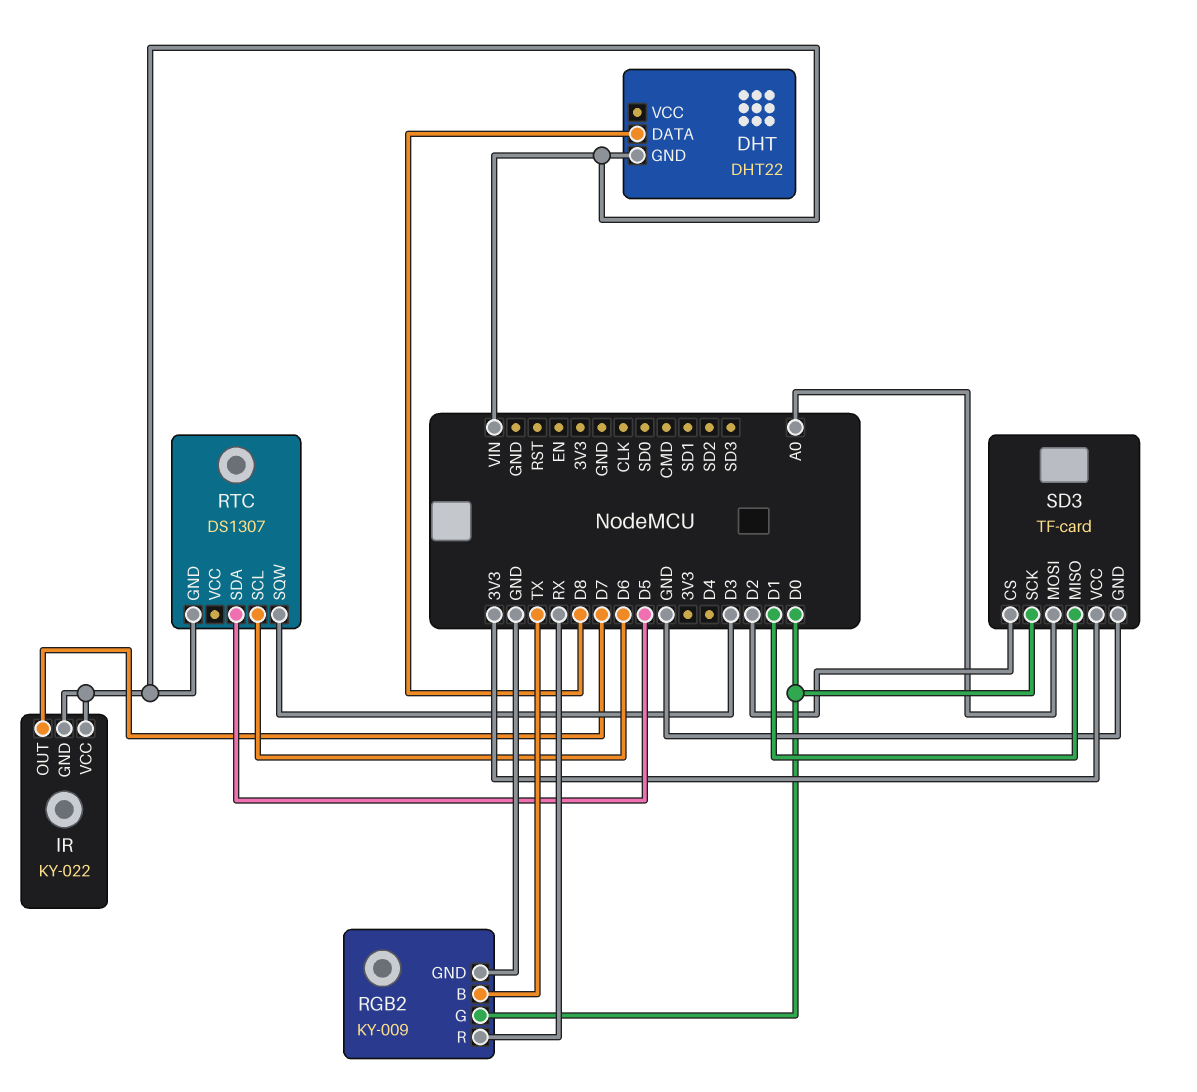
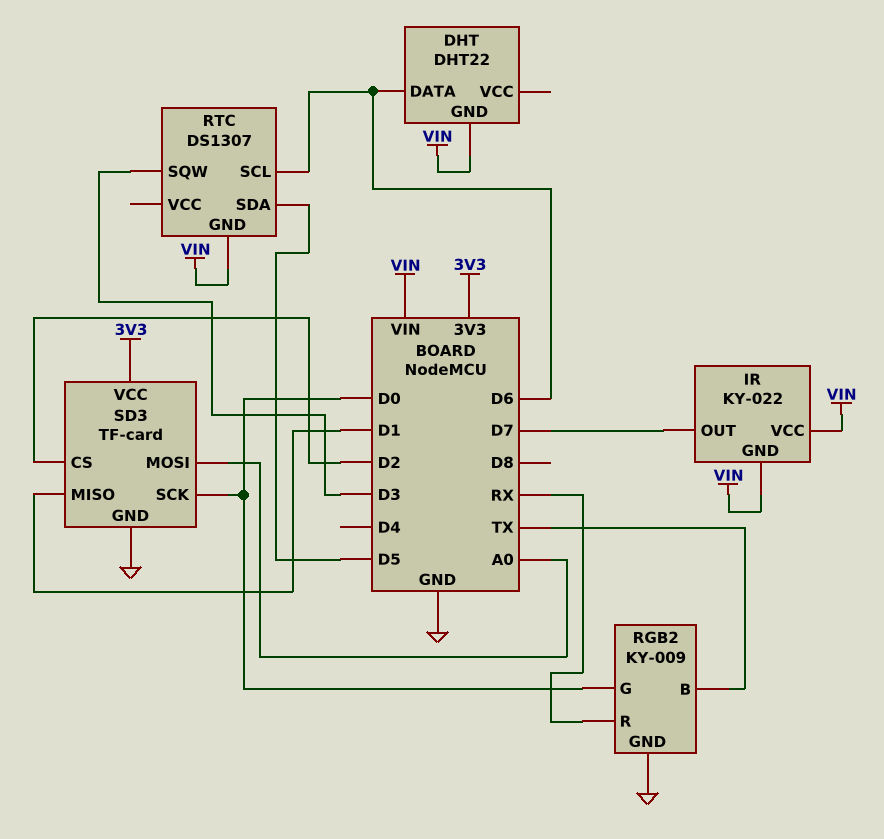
DHT pin DATA: D8 -> D6

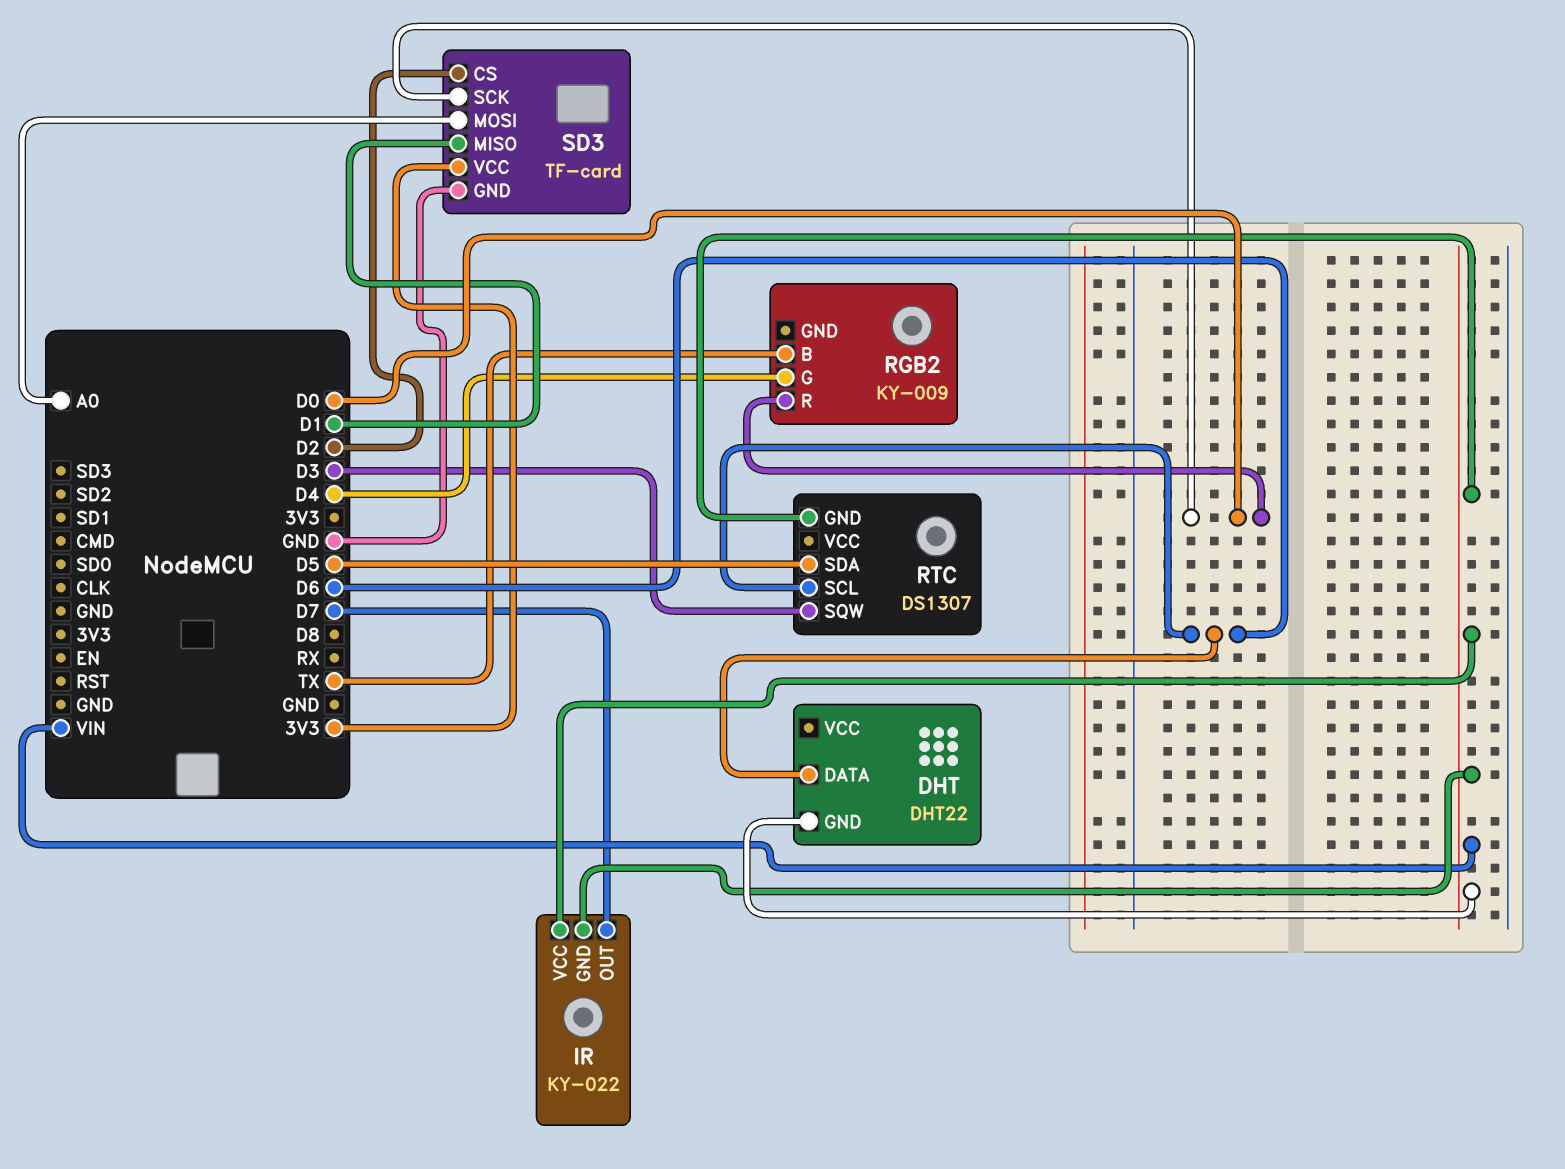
RGB2 pin G: D0 -> D4
RGB2 pin GND: GND -> none
RGB2 pin R: RX -> D0

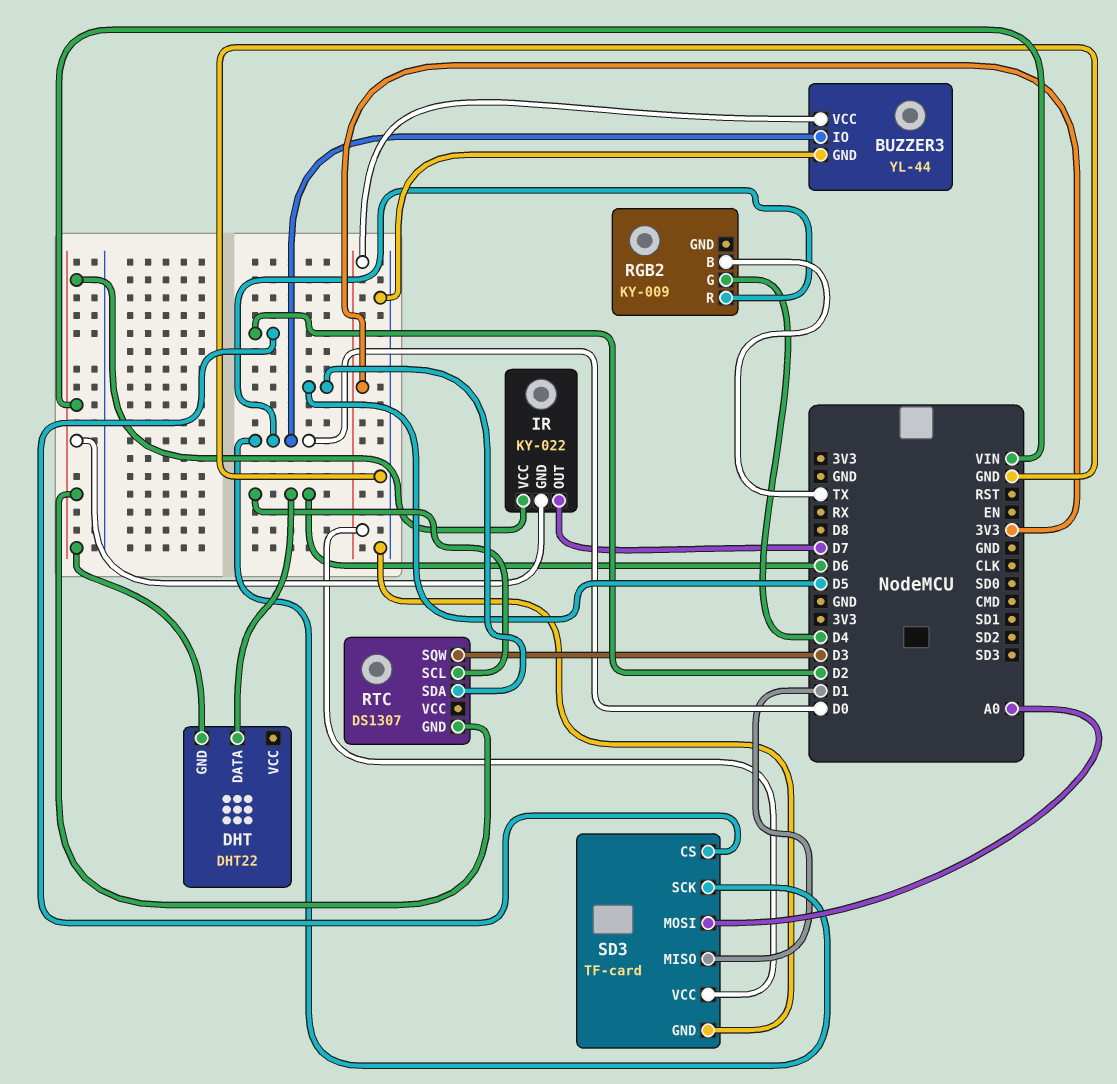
BUZZER3: none -> YL-44
BUZZER3 pin GND: none -> GND
BUZZER3 pin IO: none -> D0
BUZZER3 pin VCC: none -> 3V3

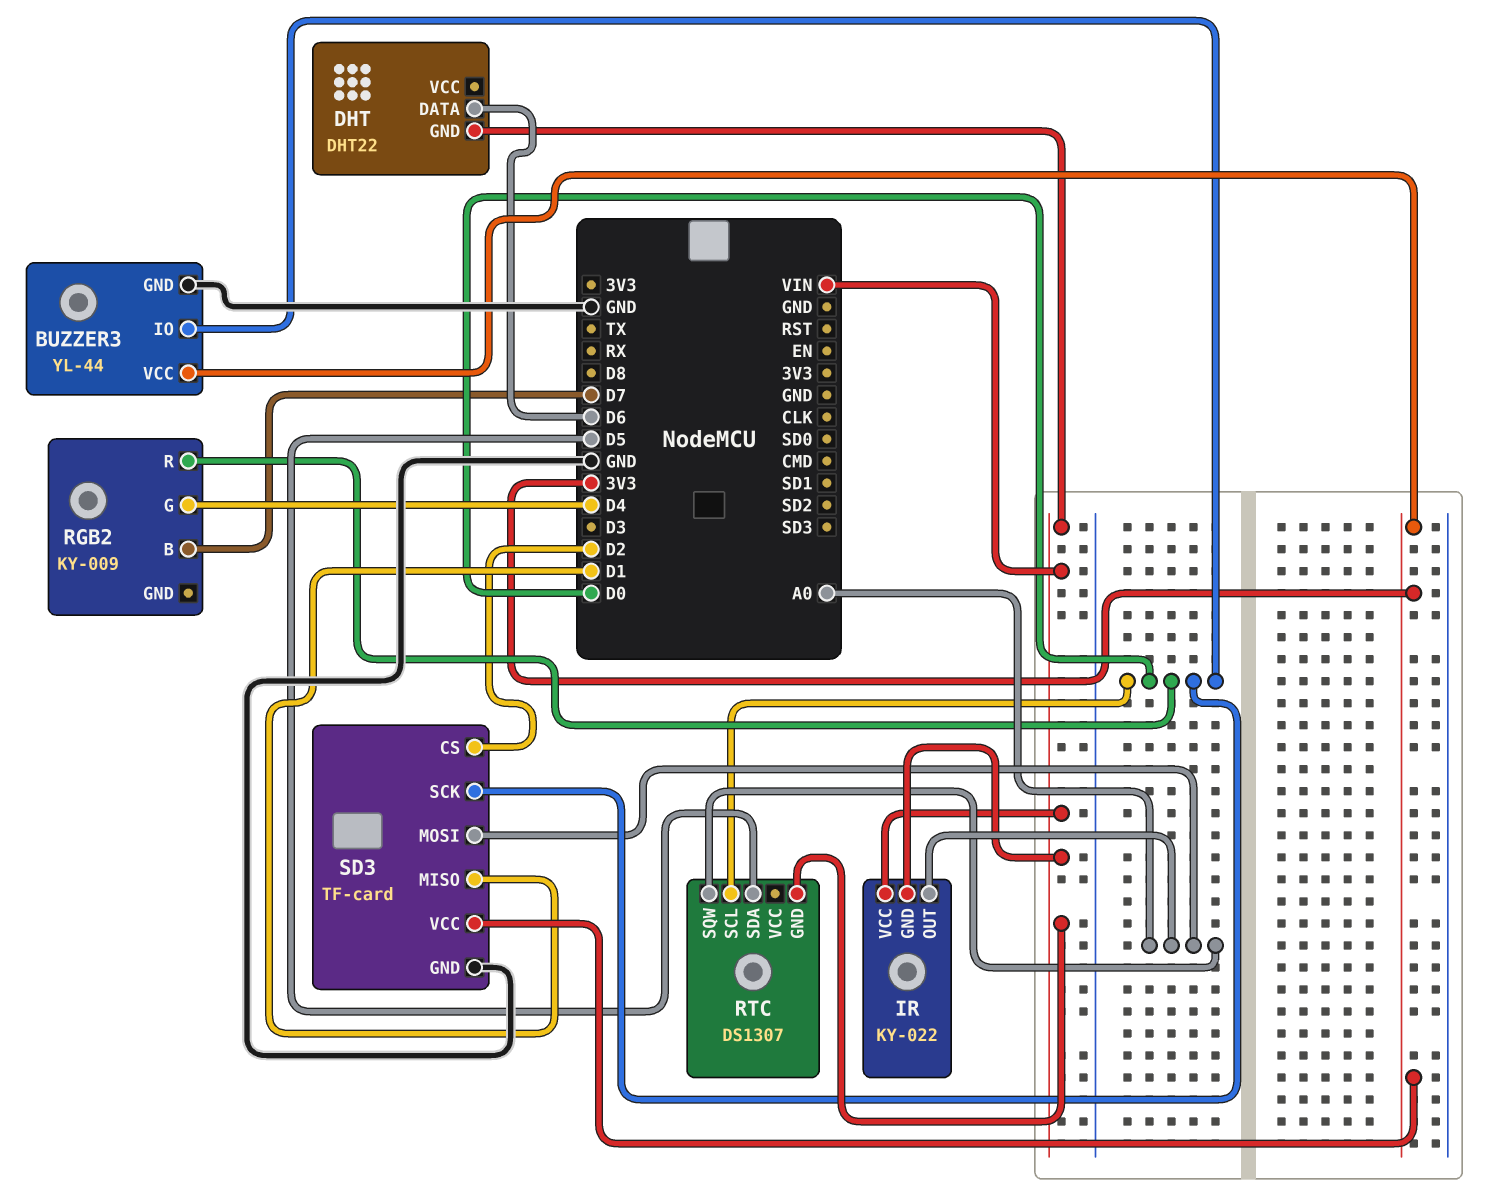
IR pin OUT: D7 -> A0
RGB2 pin B: TX -> D7
RTC pin SCL: D6 -> D0
RTC pin SQW: D3 -> A0

